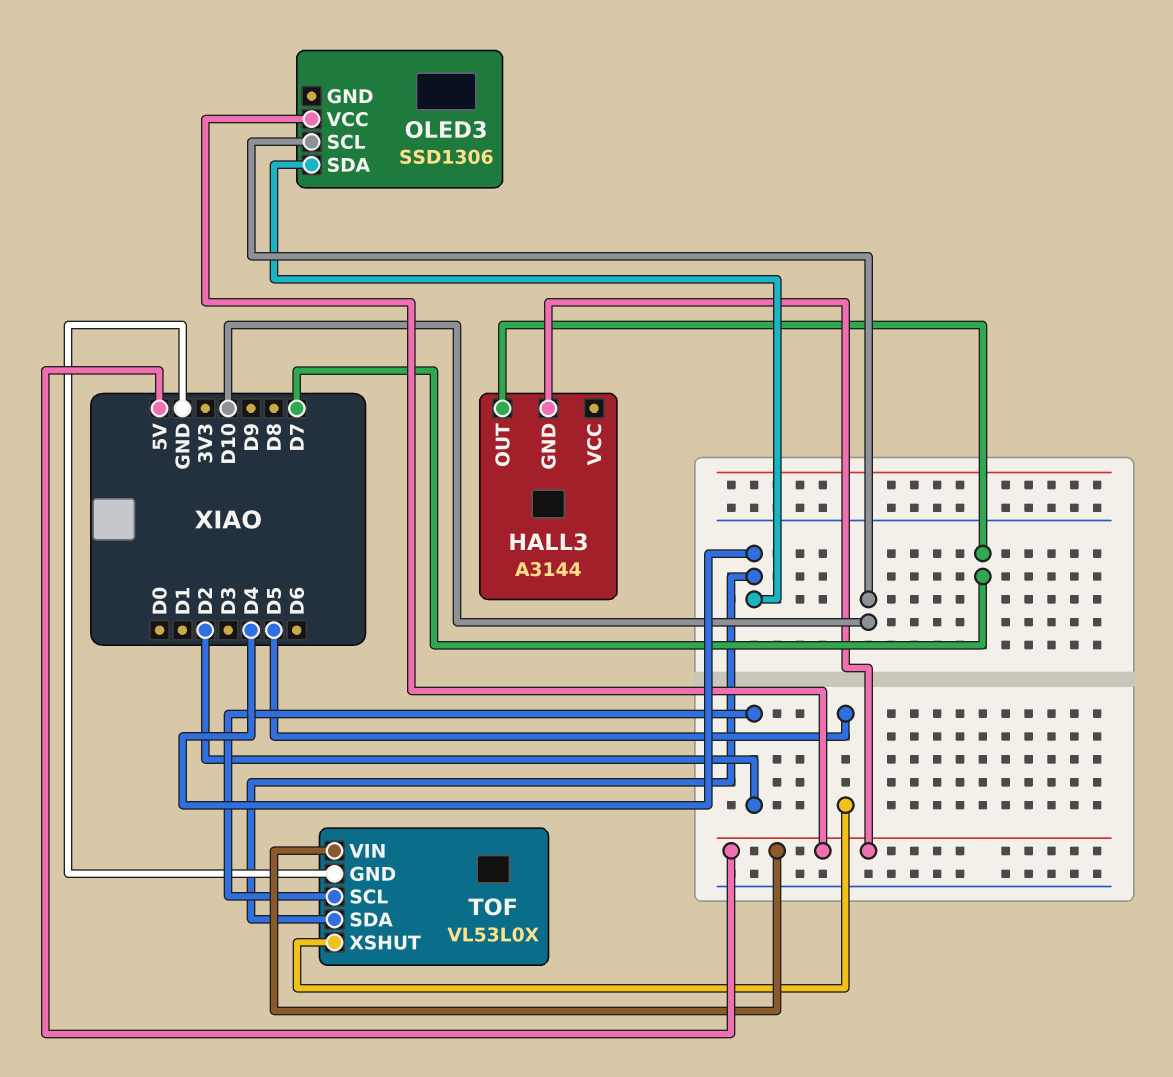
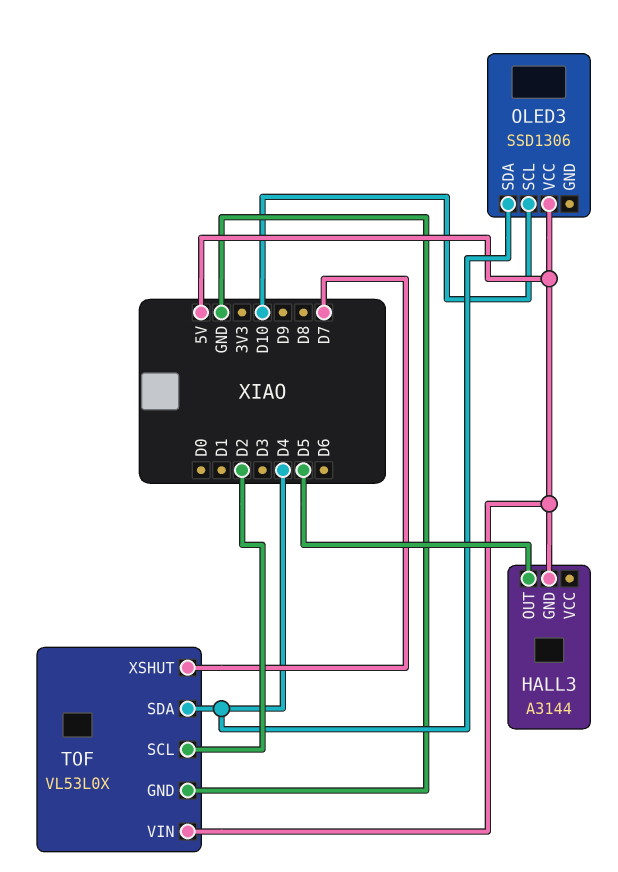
HALL3 pin OUT: D7 -> D5
TOF pin XSHUT: D5 -> D7

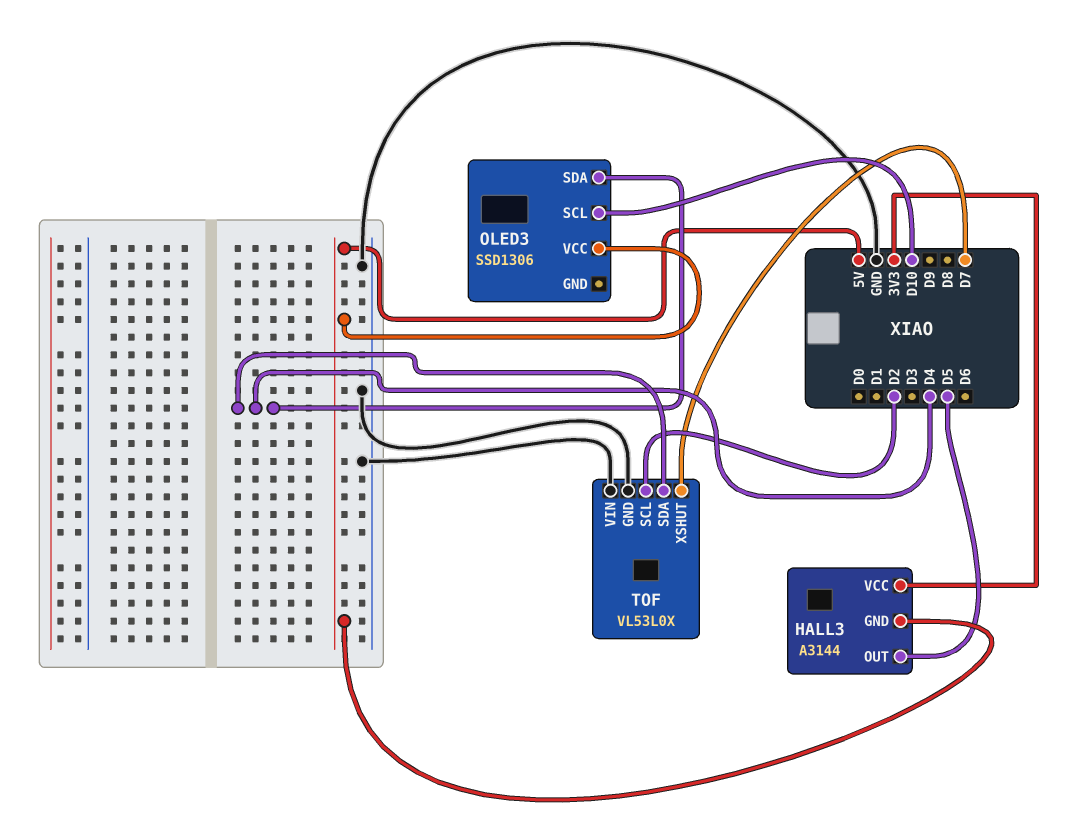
HALL3 pin VCC: none -> 3V3
TOF pin VIN: 5V -> GND

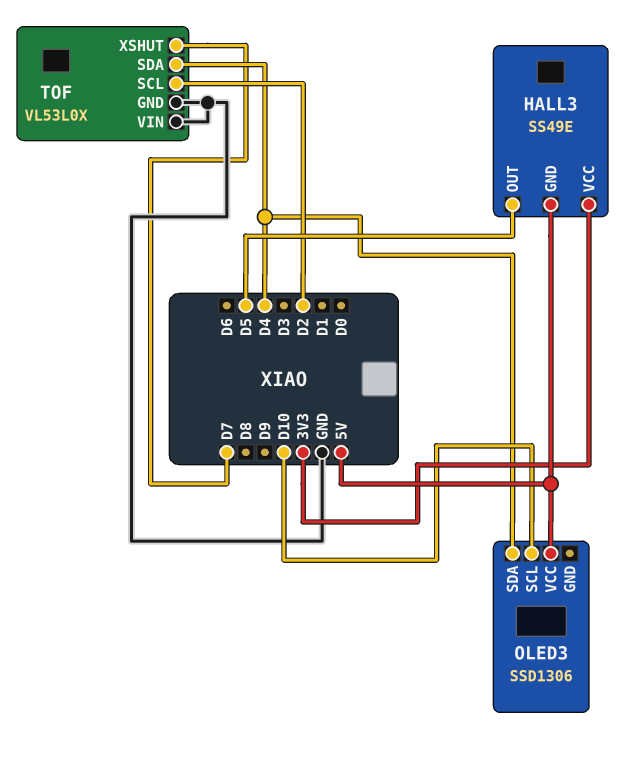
HALL3: A3144 -> SS49E

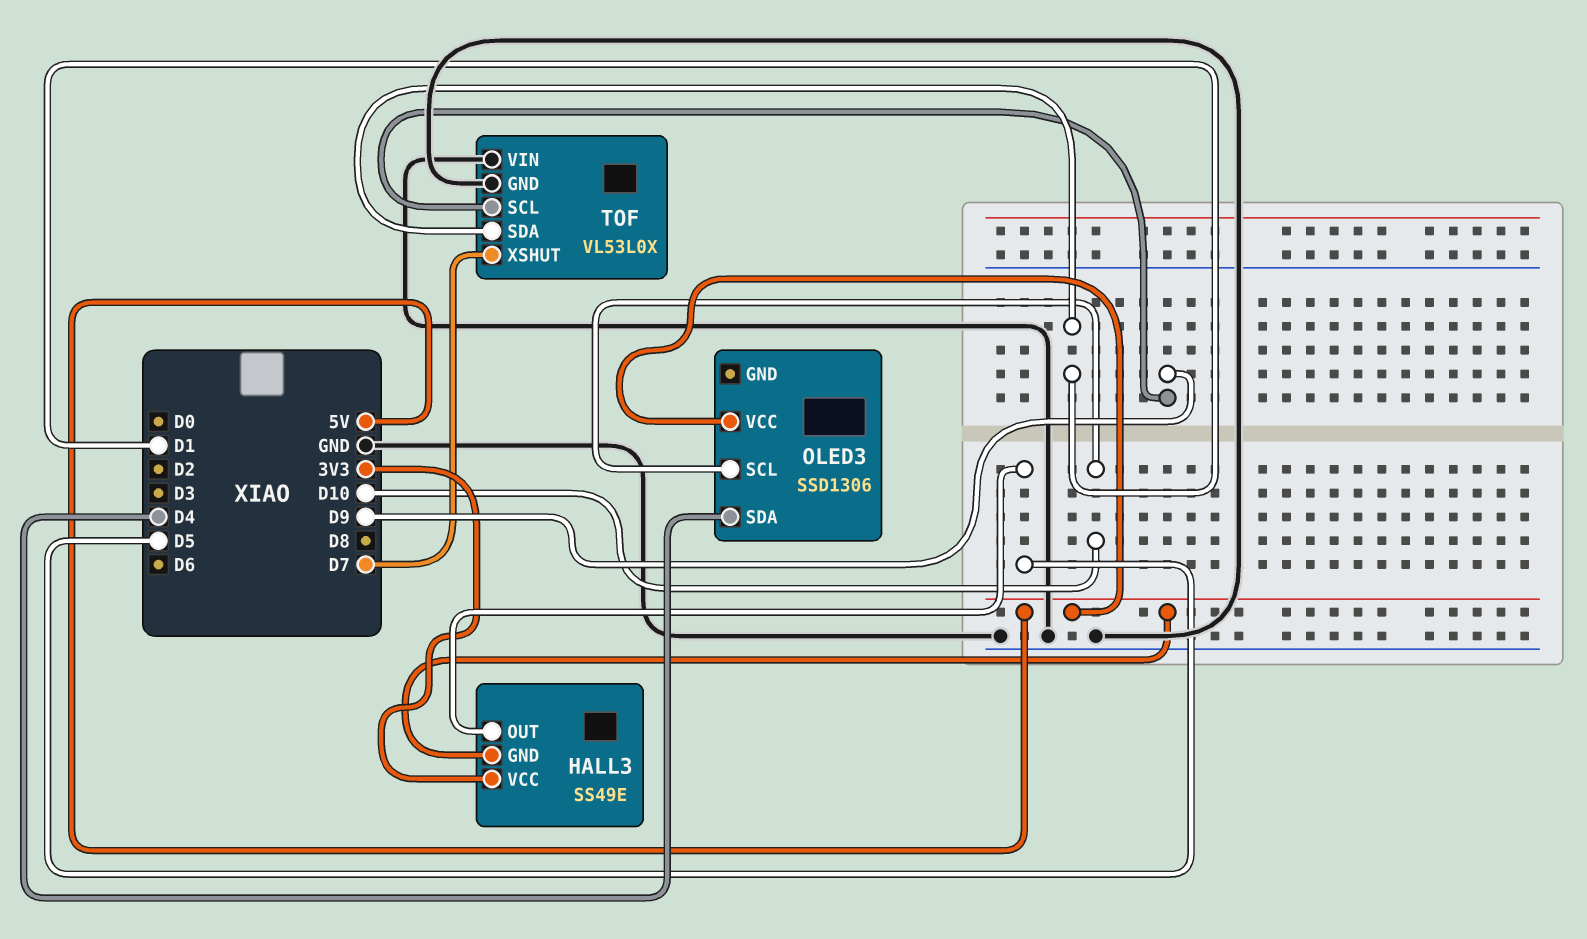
TOF pin SCL: D2 -> D9
TOF pin SDA: D4 -> D1

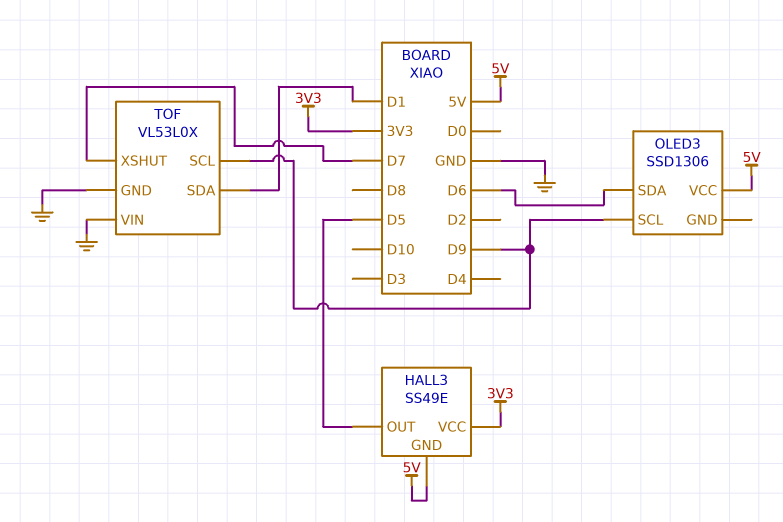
OLED3 pin SCL: D10 -> D9
OLED3 pin SDA: D4 -> D6

